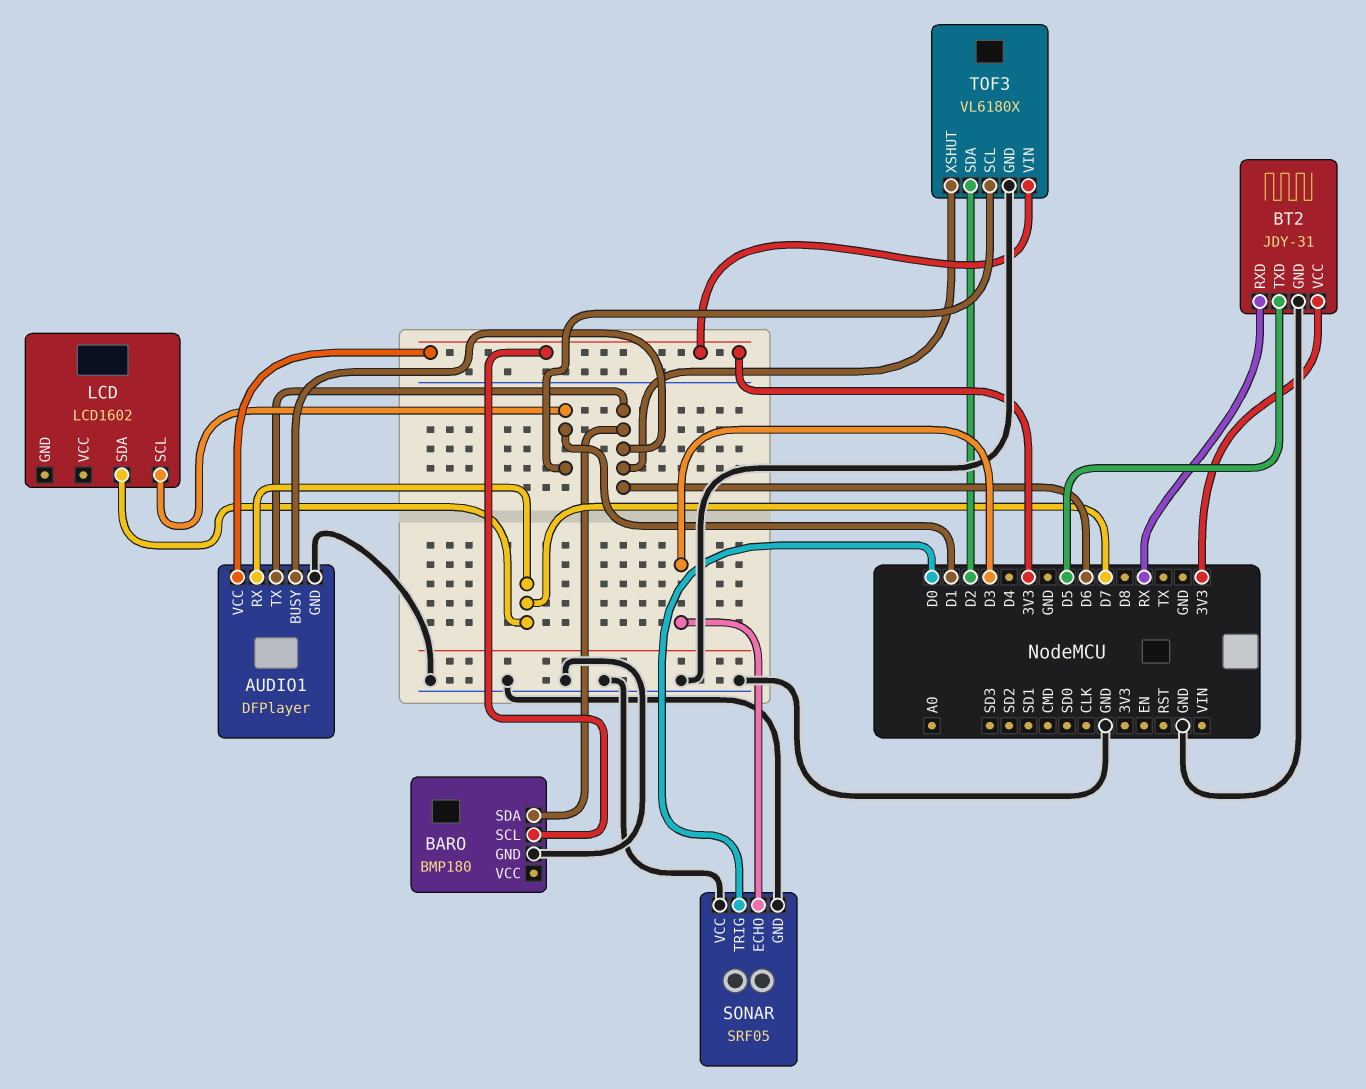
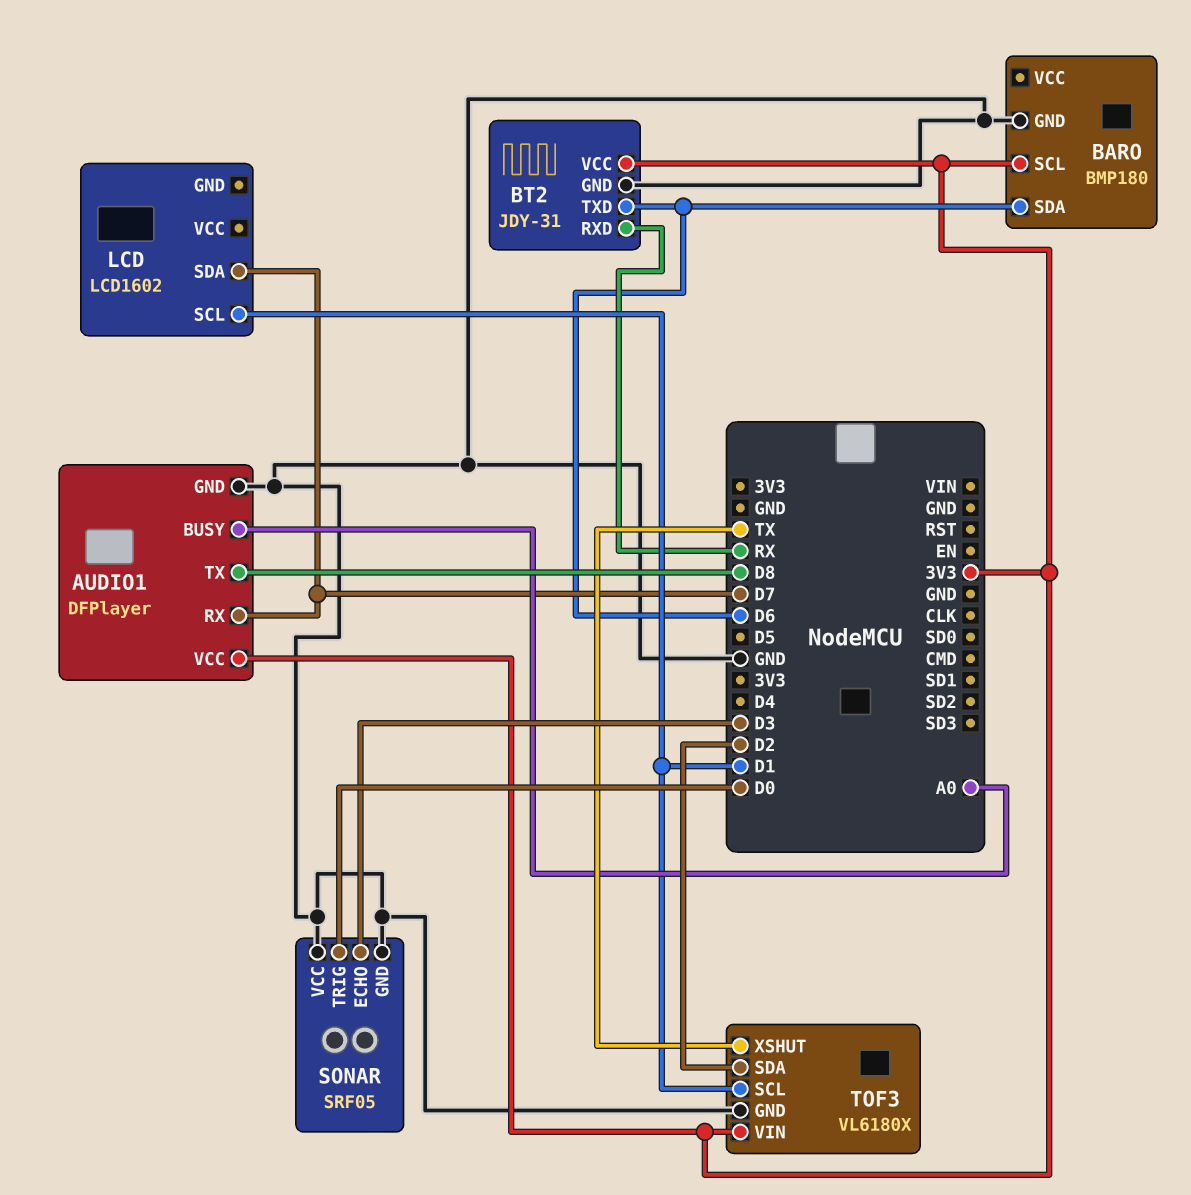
AUDIO1 pin BUSY: D6 -> A0
AUDIO1 pin TX: D6 -> D8
BT2 pin TXD: D5 -> D6
TOF3 pin XSHUT: D6 -> TX

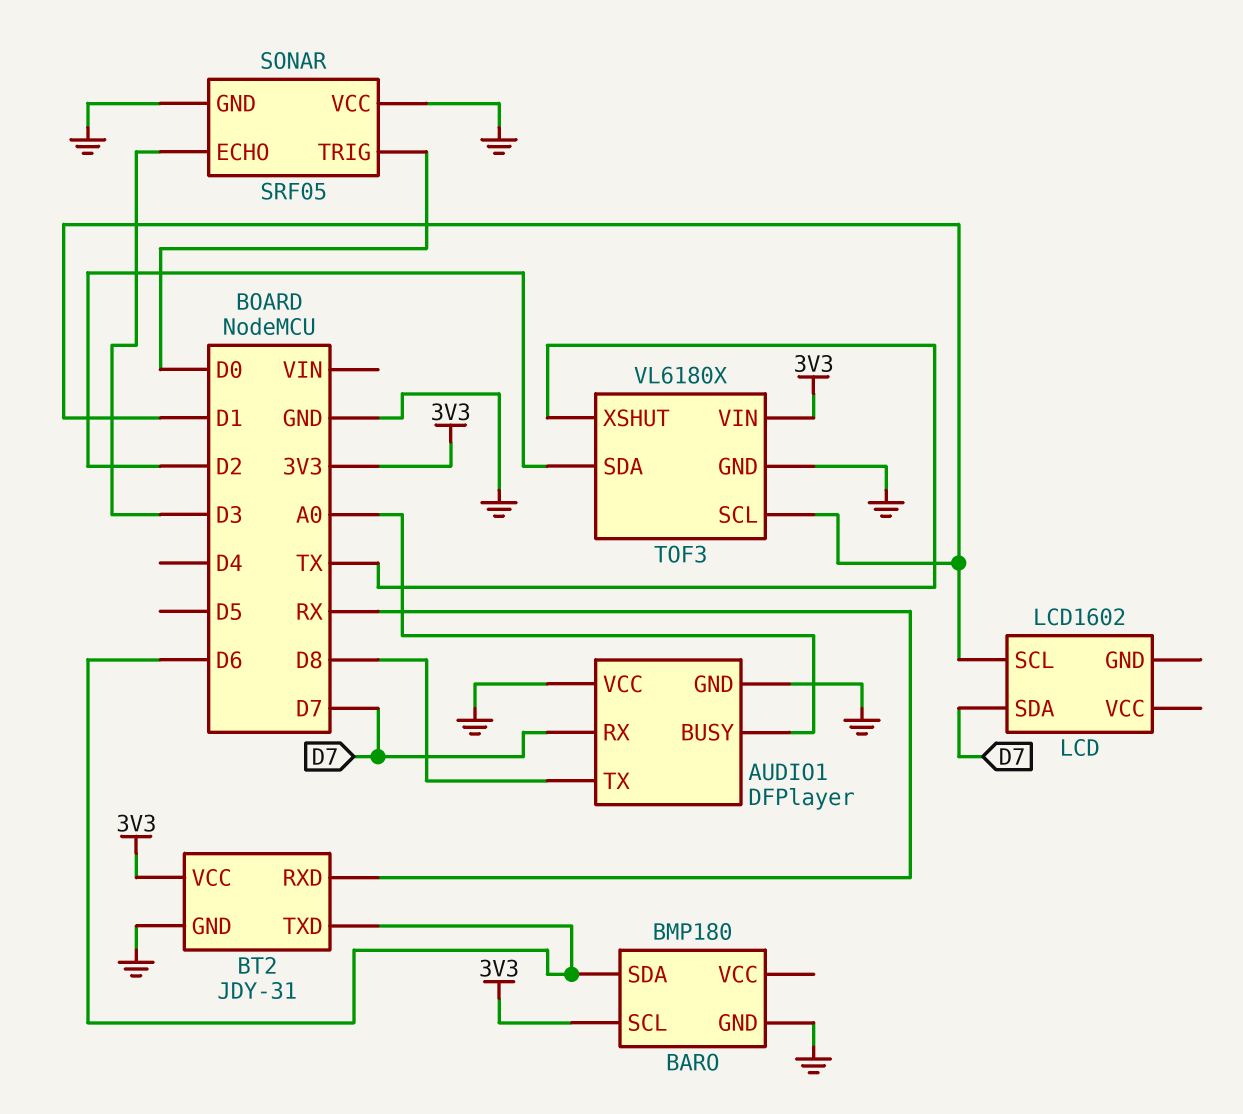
AUDIO1 pin VCC: 3V3 -> GND

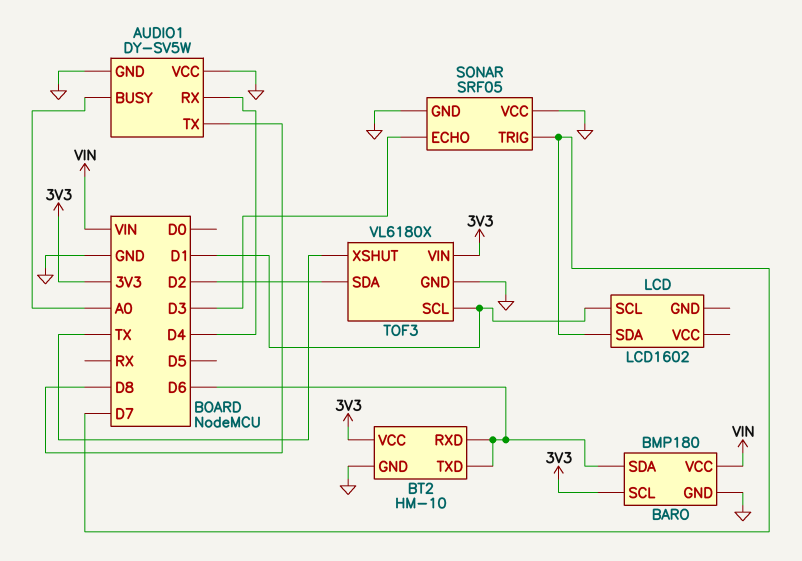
AUDIO1: DFPlayer -> DY-SV5W
AUDIO1 pin RX: D7 -> D4
BARO pin VCC: none -> VIN
BT2: JDY-31 -> HM-10
BT2 pin RXD: RX -> D6
SONAR pin TRIG: D0 -> D7

